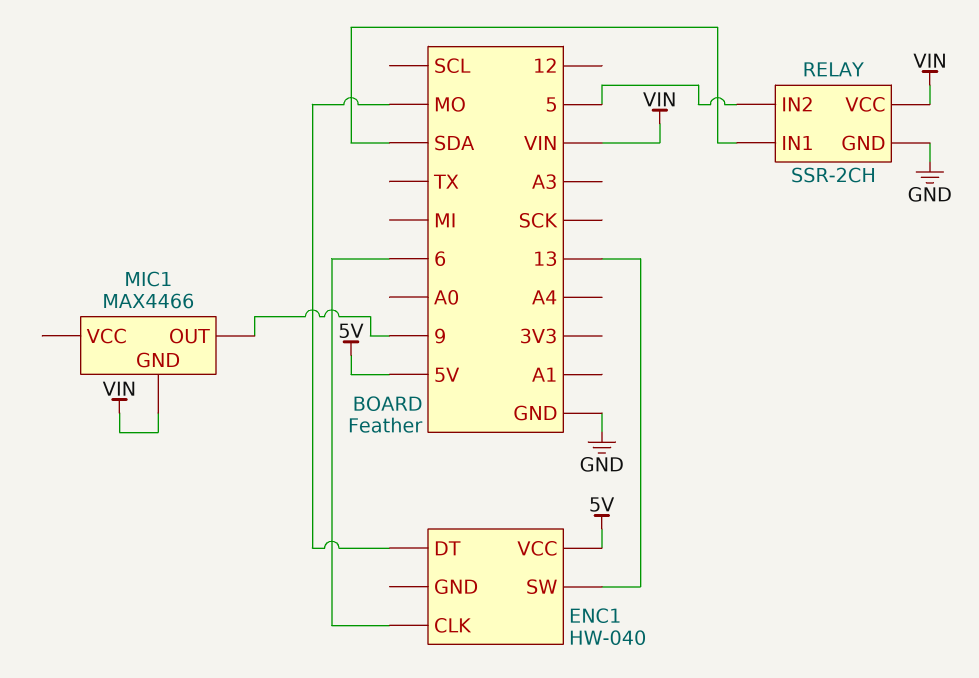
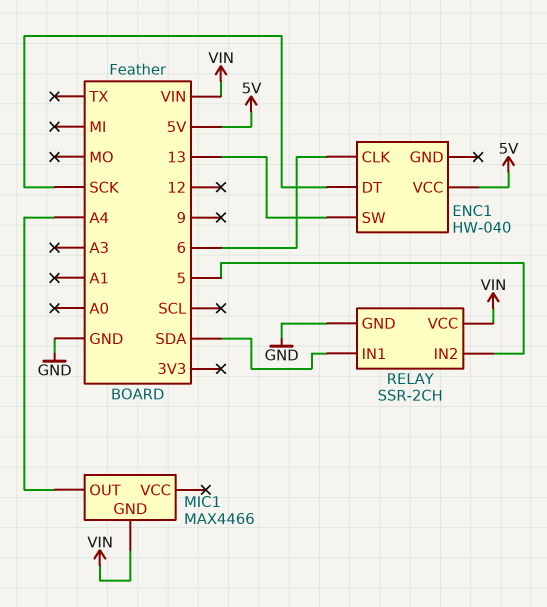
ENC1 pin DT: MO -> SCK
MIC1 pin OUT: 9 -> A4

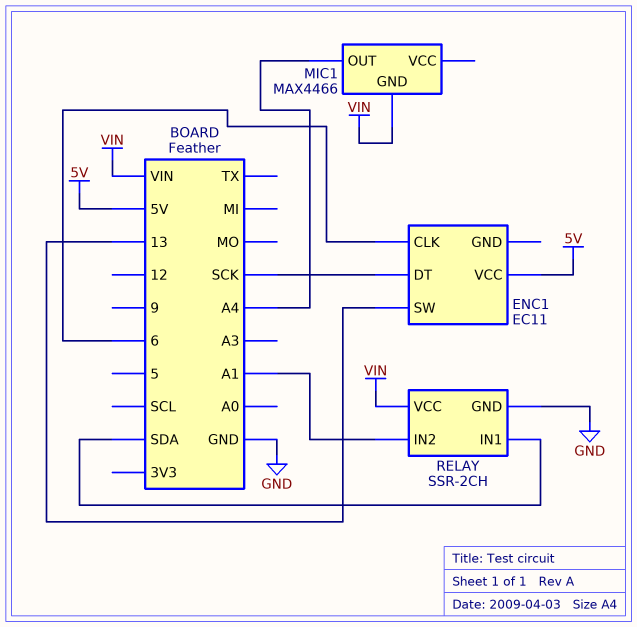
ENC1: HW-040 -> EC11
RELAY pin IN2: 5 -> A1

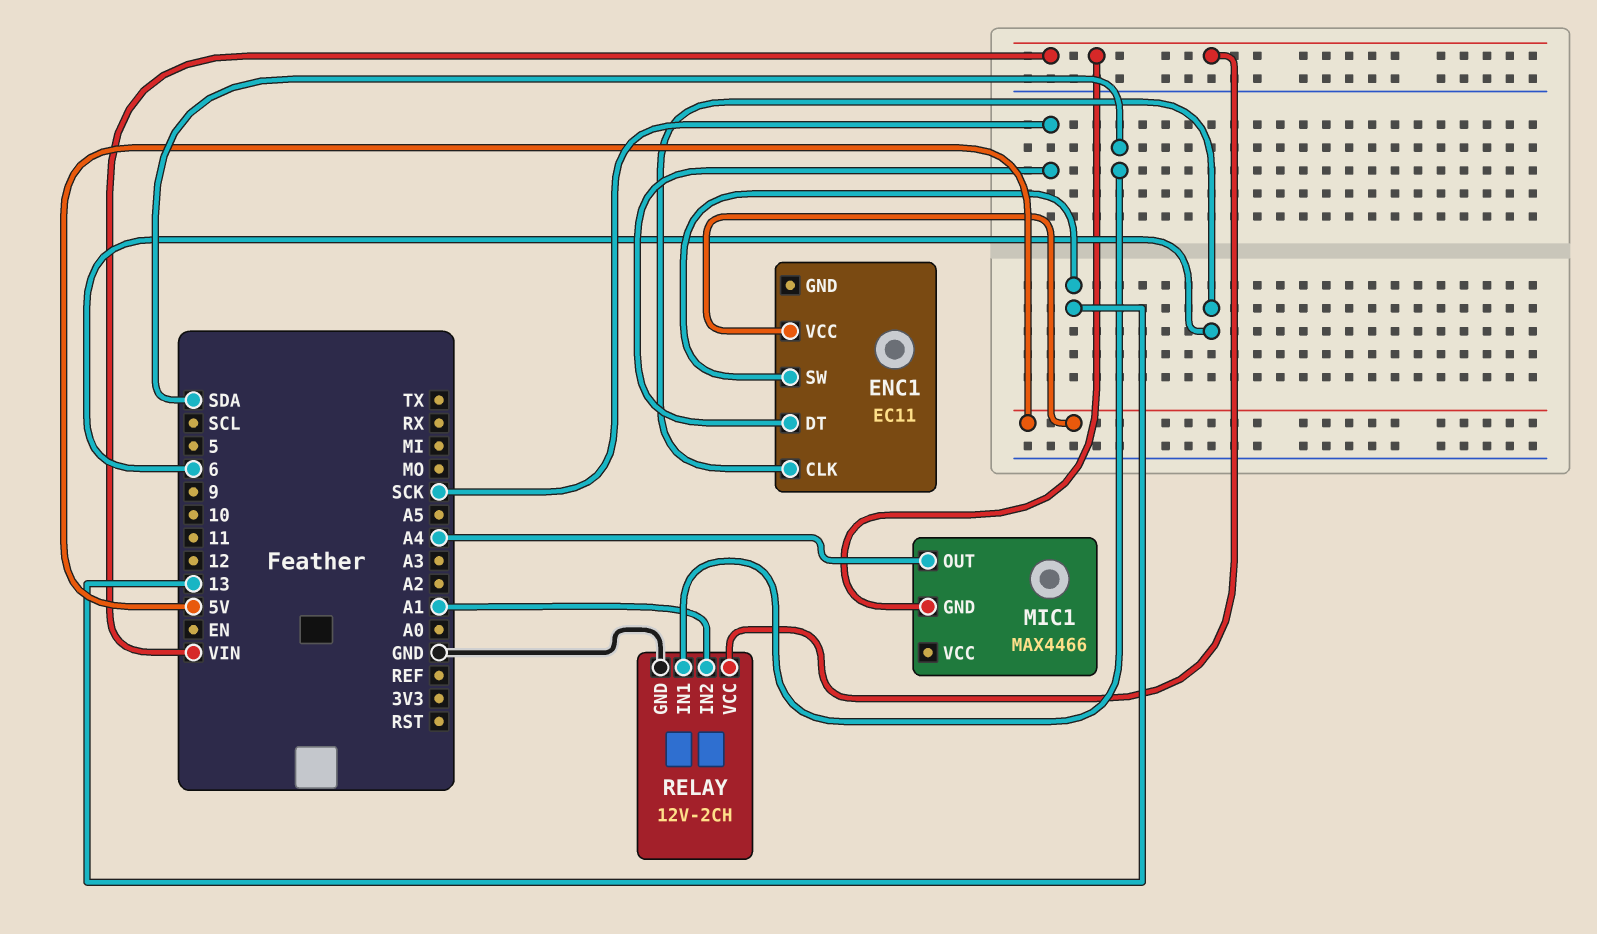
RELAY: SSR-2CH -> 12V-2CH

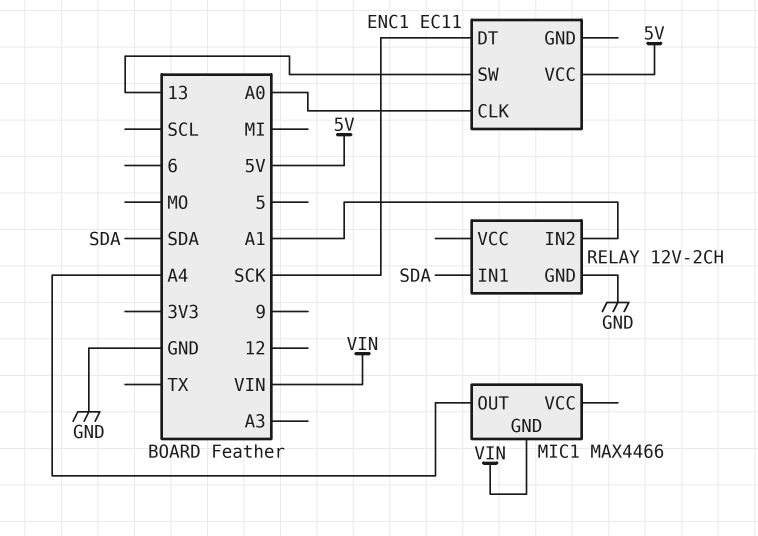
ENC1 pin CLK: 6 -> A0
RELAY pin VCC: VIN -> none

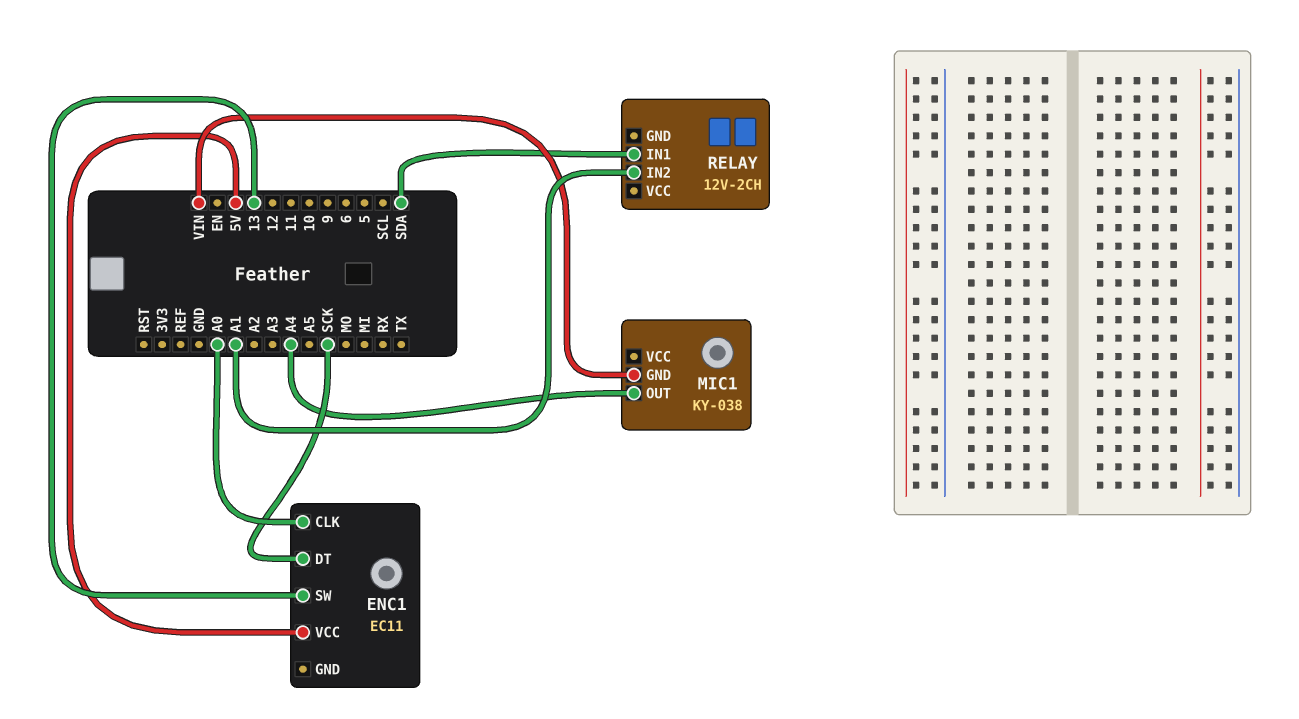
MIC1: MAX4466 -> KY-038
RELAY pin GND: GND -> none

